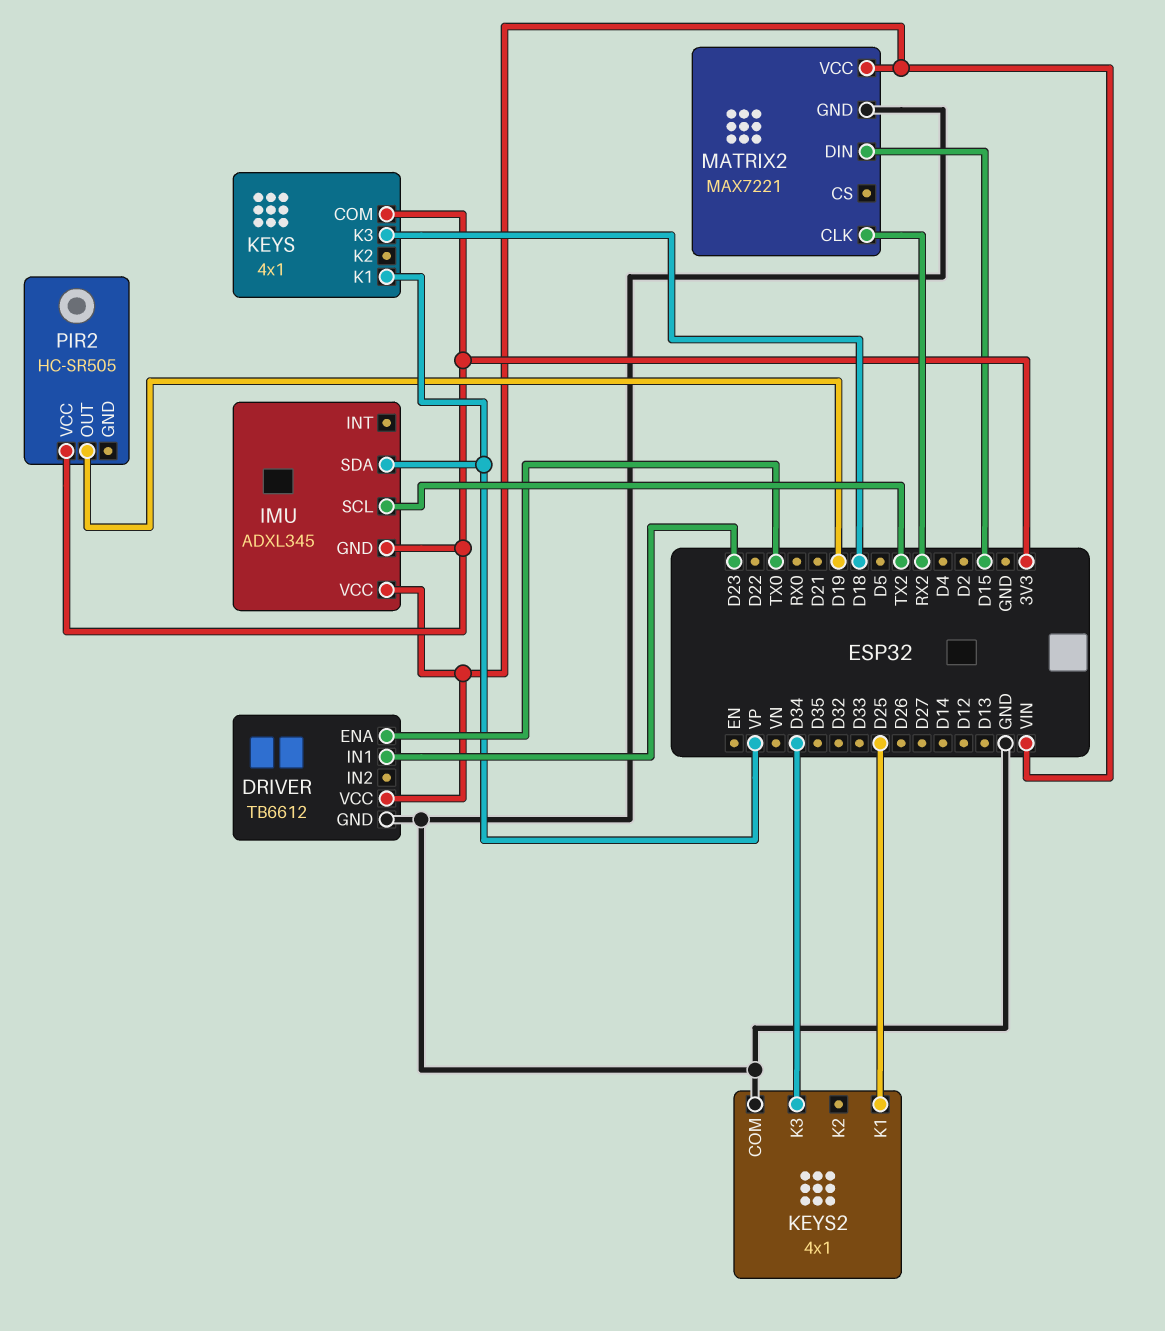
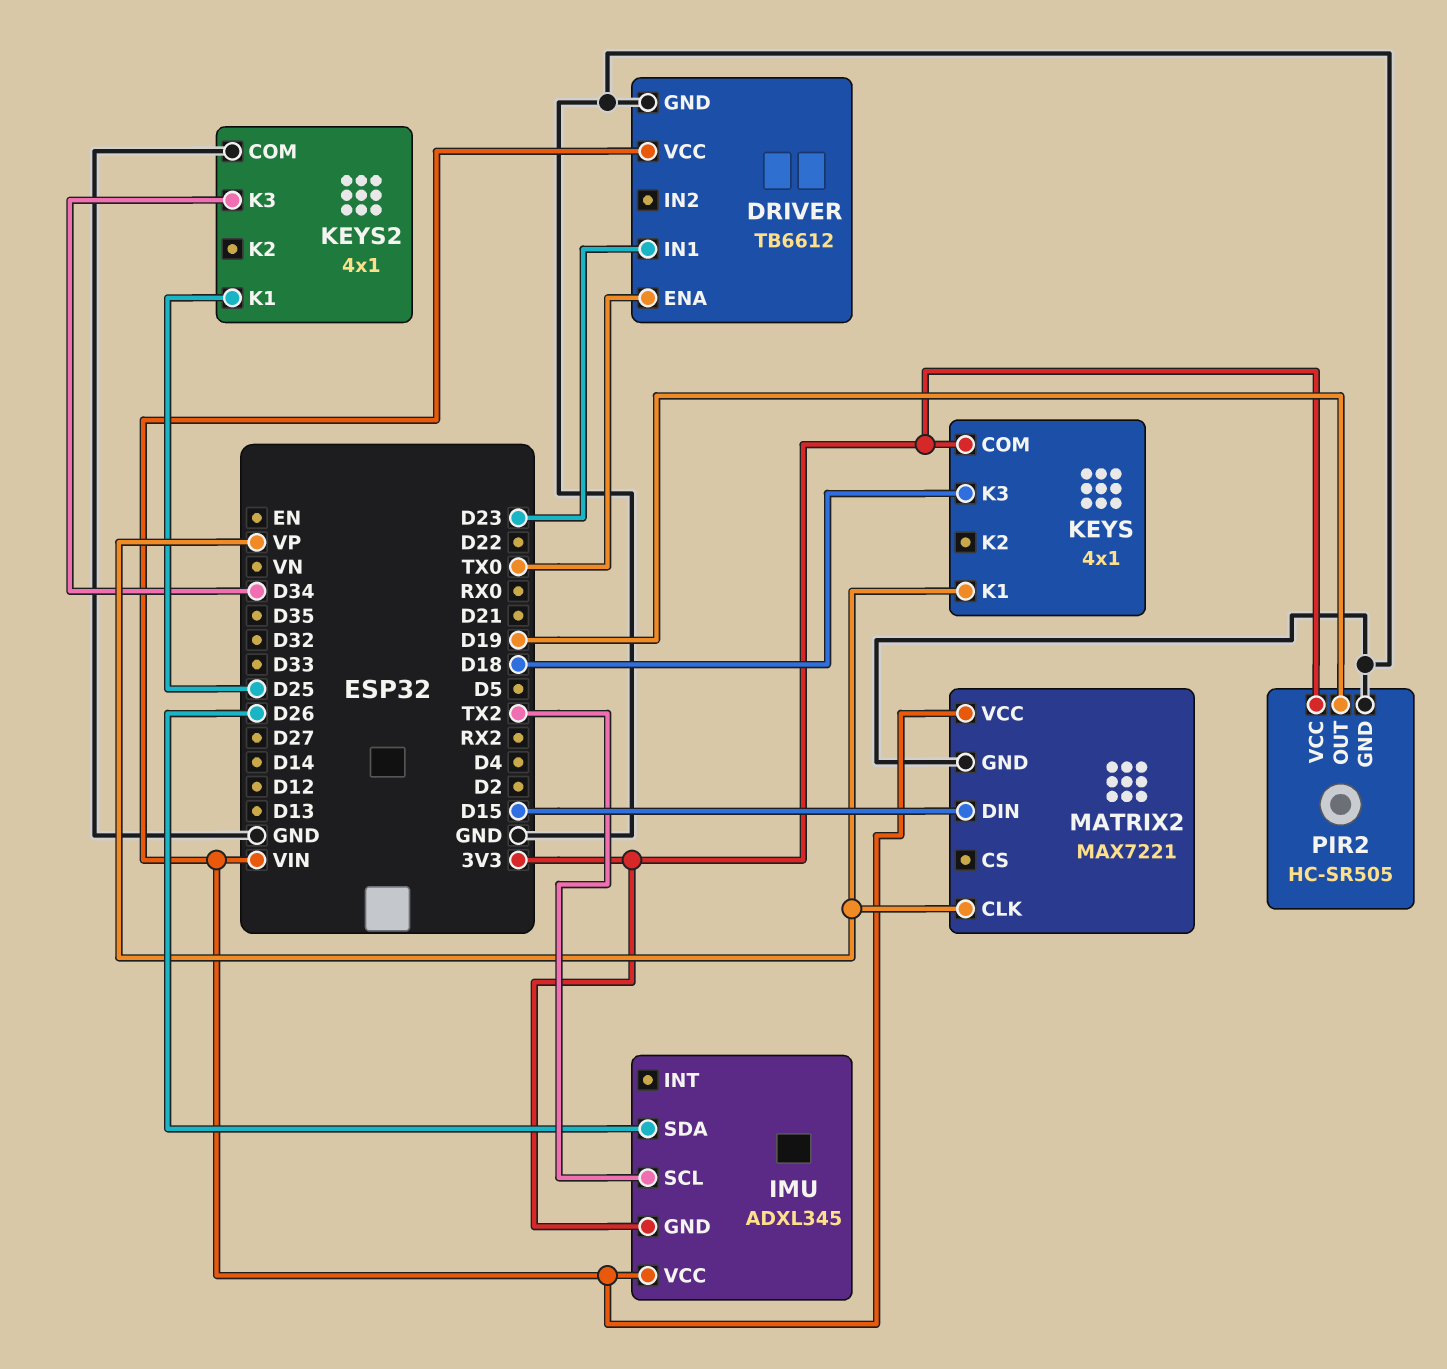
IMU pin SDA: VP -> D26
MATRIX2 pin CLK: RX2 -> VP
PIR2 pin GND: none -> GND

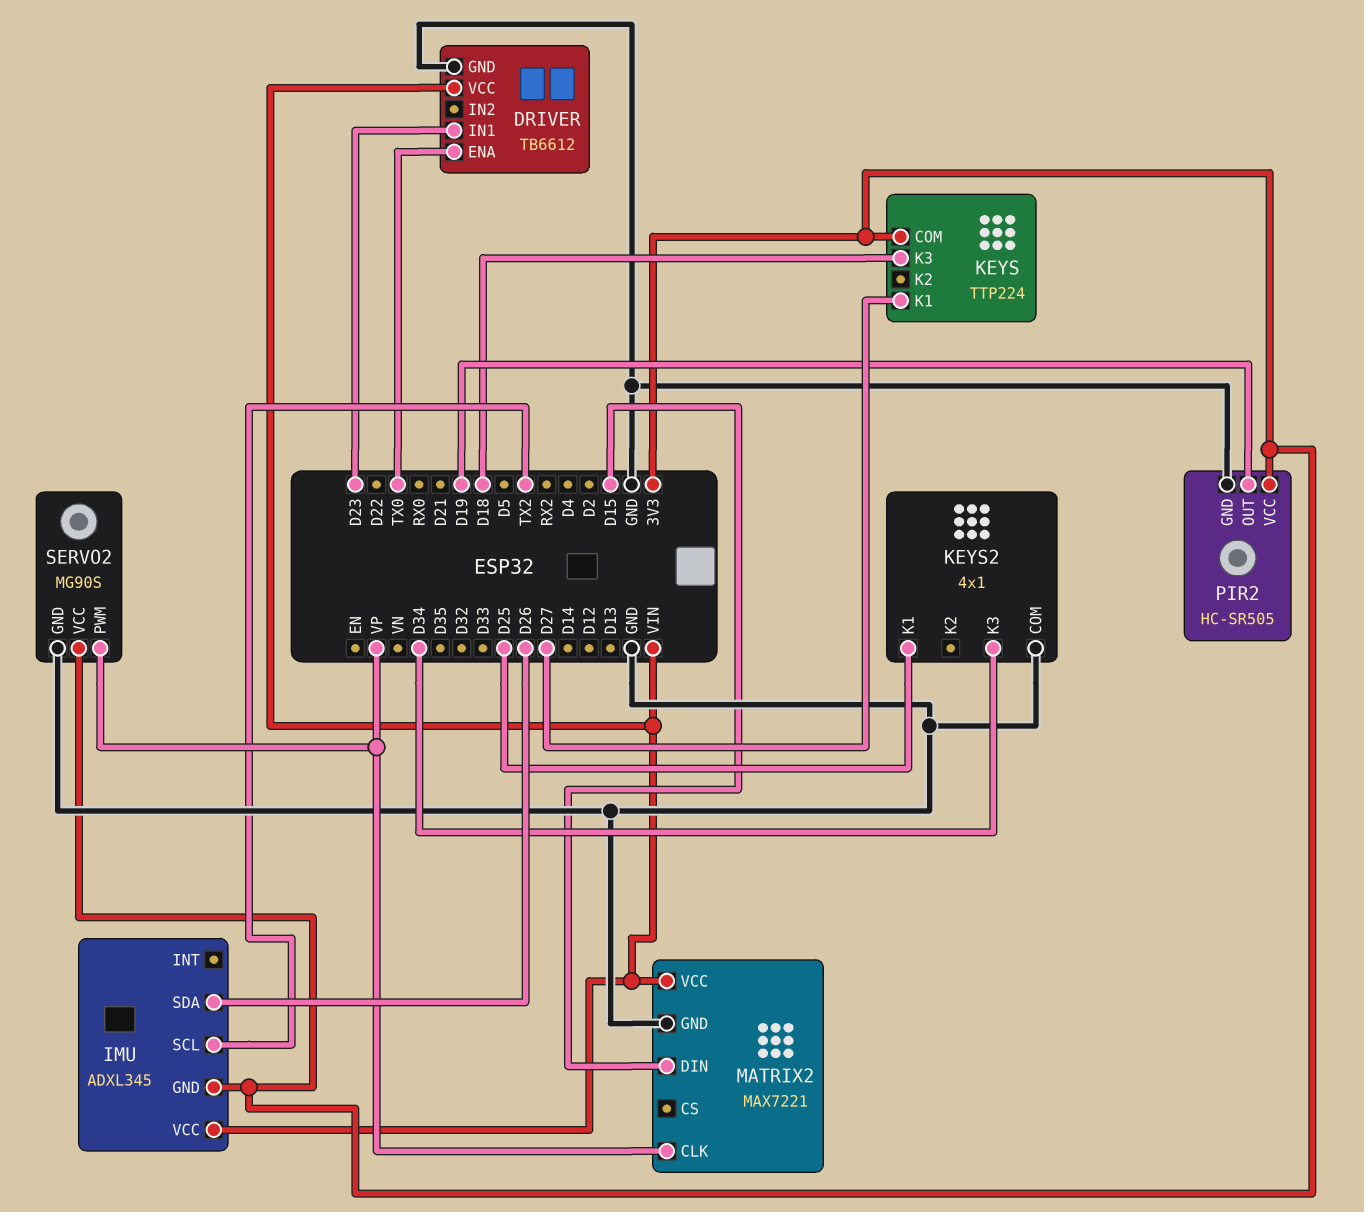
KEYS: 4x1 -> TTP224
KEYS pin K1: VP -> D27
SERVO2: none -> MG90S
SERVO2 pin GND: none -> GND
SERVO2 pin PWM: none -> VP
SERVO2 pin VCC: none -> 3V3

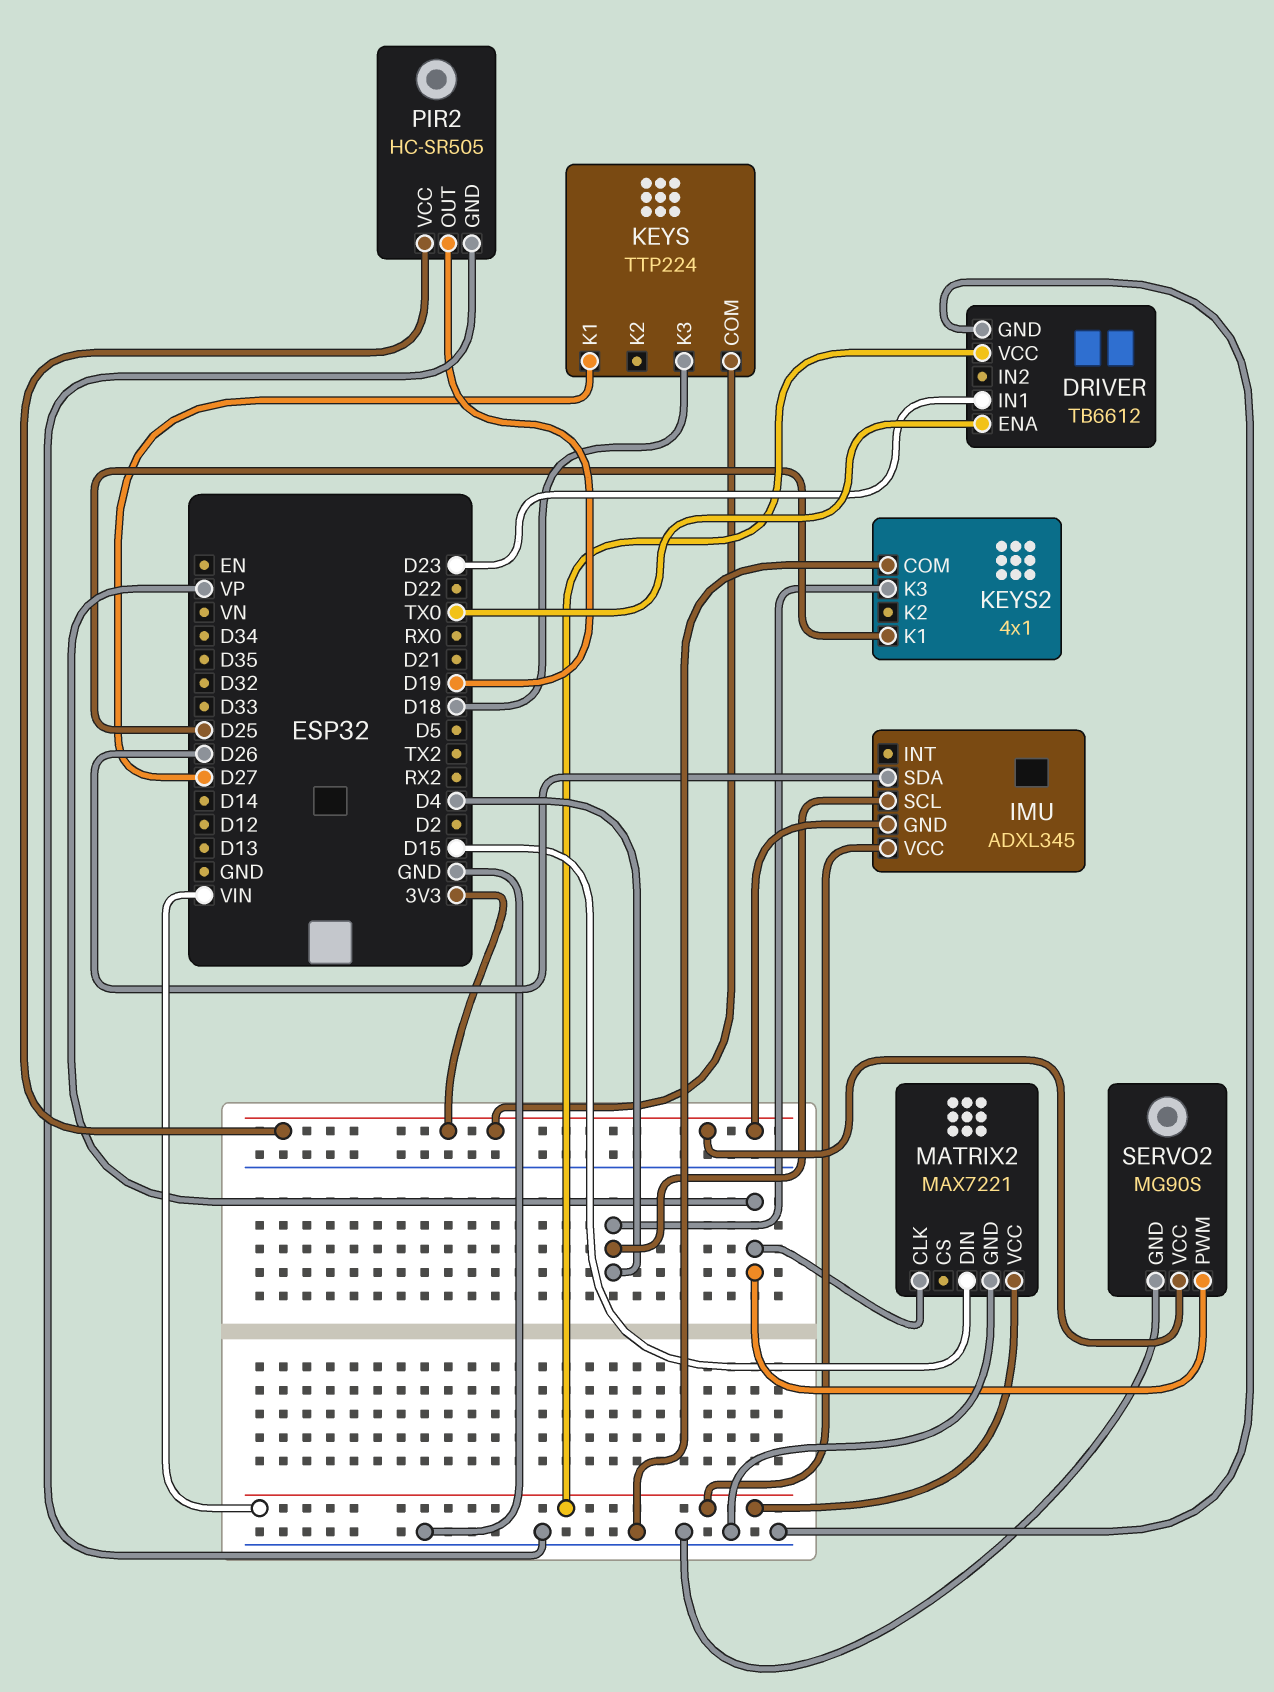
IMU pin SCL: TX2 -> D4
KEYS2 pin K3: D34 -> D4

